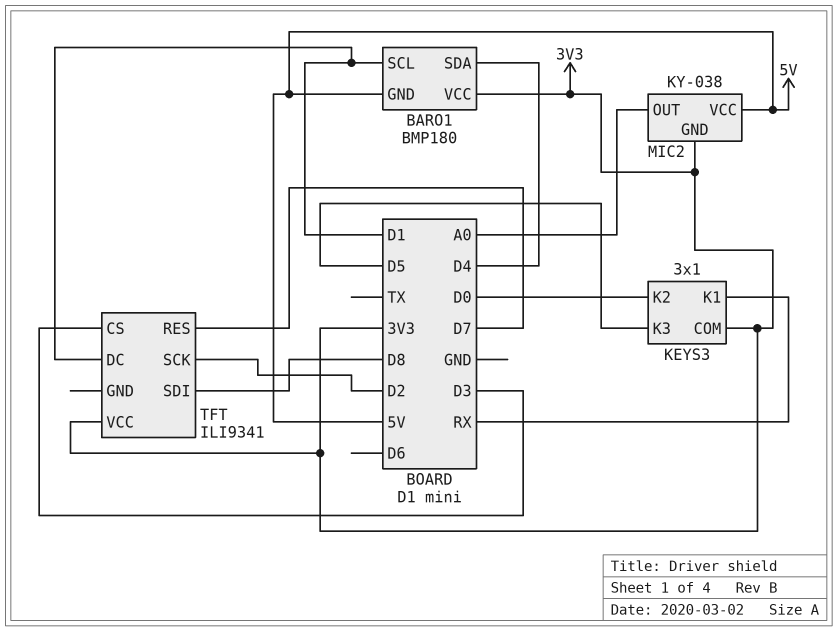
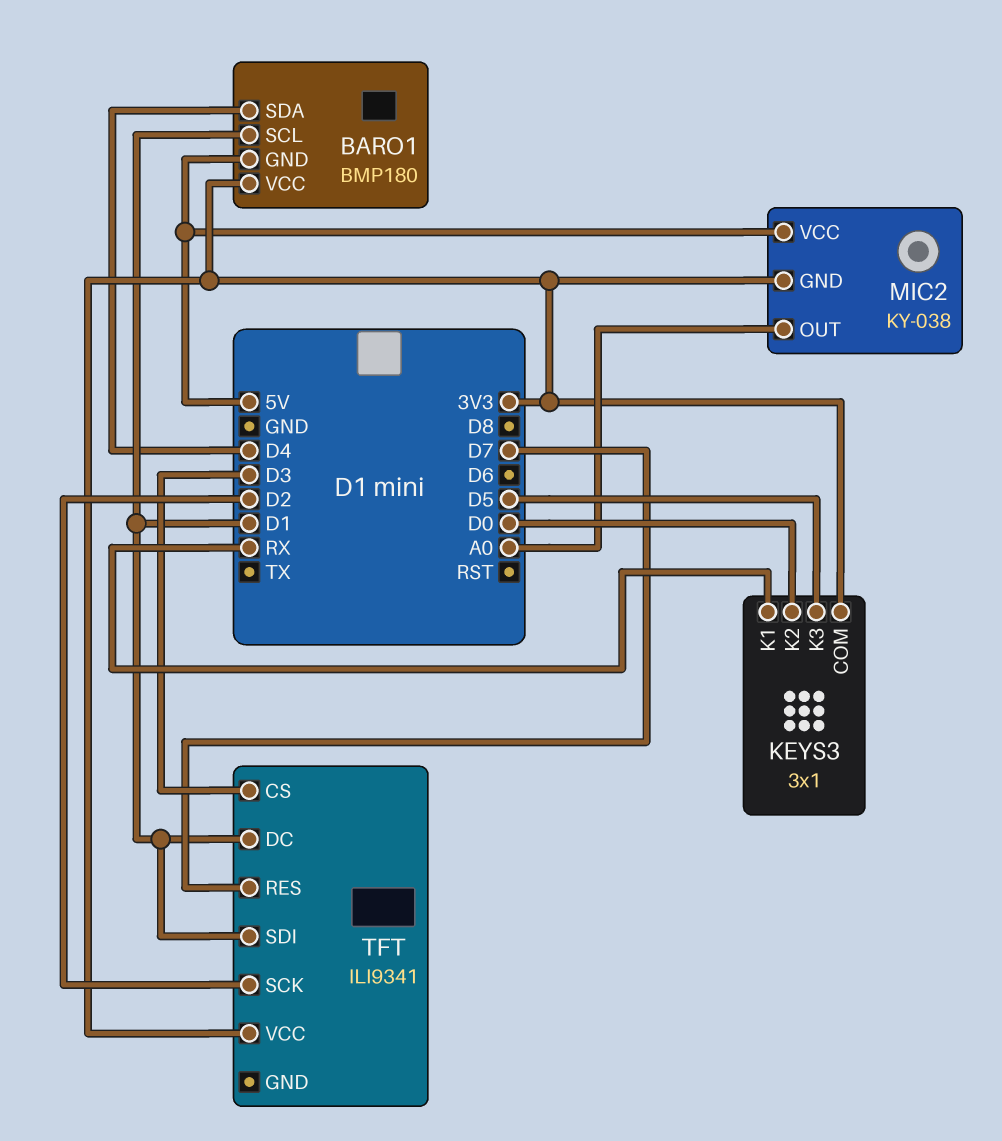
TFT pin SDI: D8 -> D1

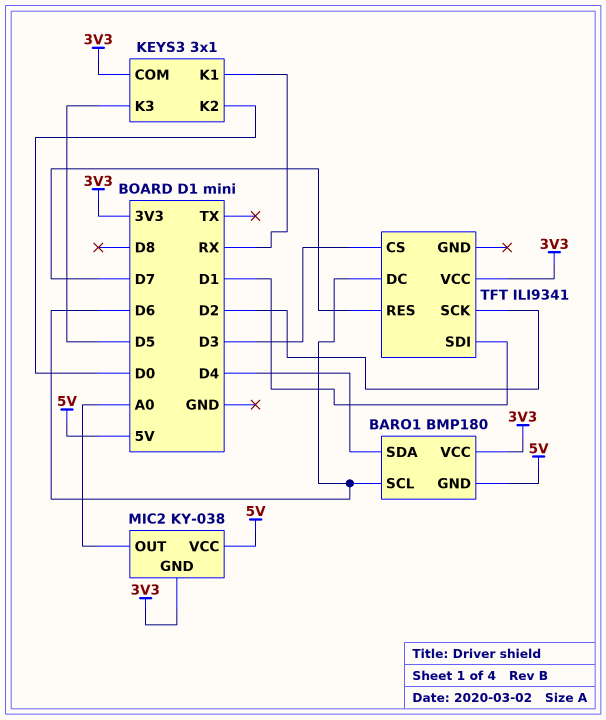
BARO1 pin SCL: D1 -> D6
TFT pin DC: D1 -> D6

